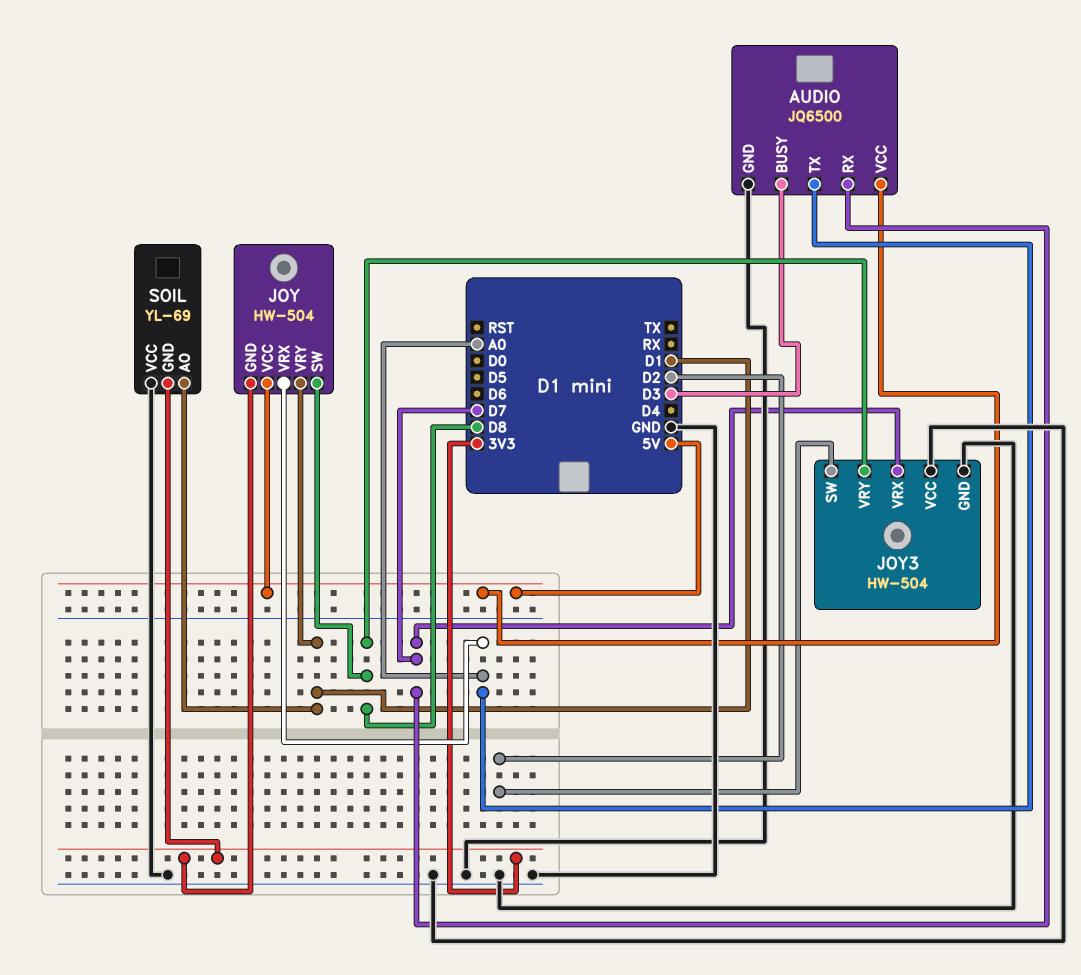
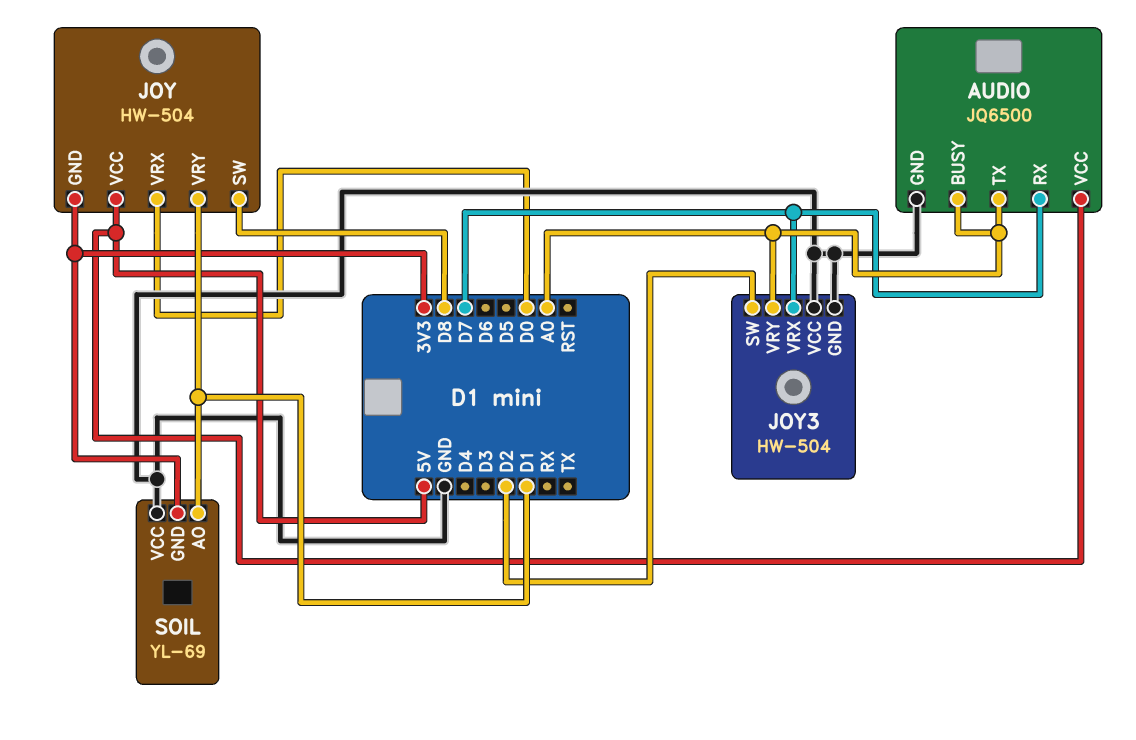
AUDIO pin BUSY: D3 -> A0
JOY pin VRX: A0 -> D0
JOY3 pin VRY: D8 -> A0

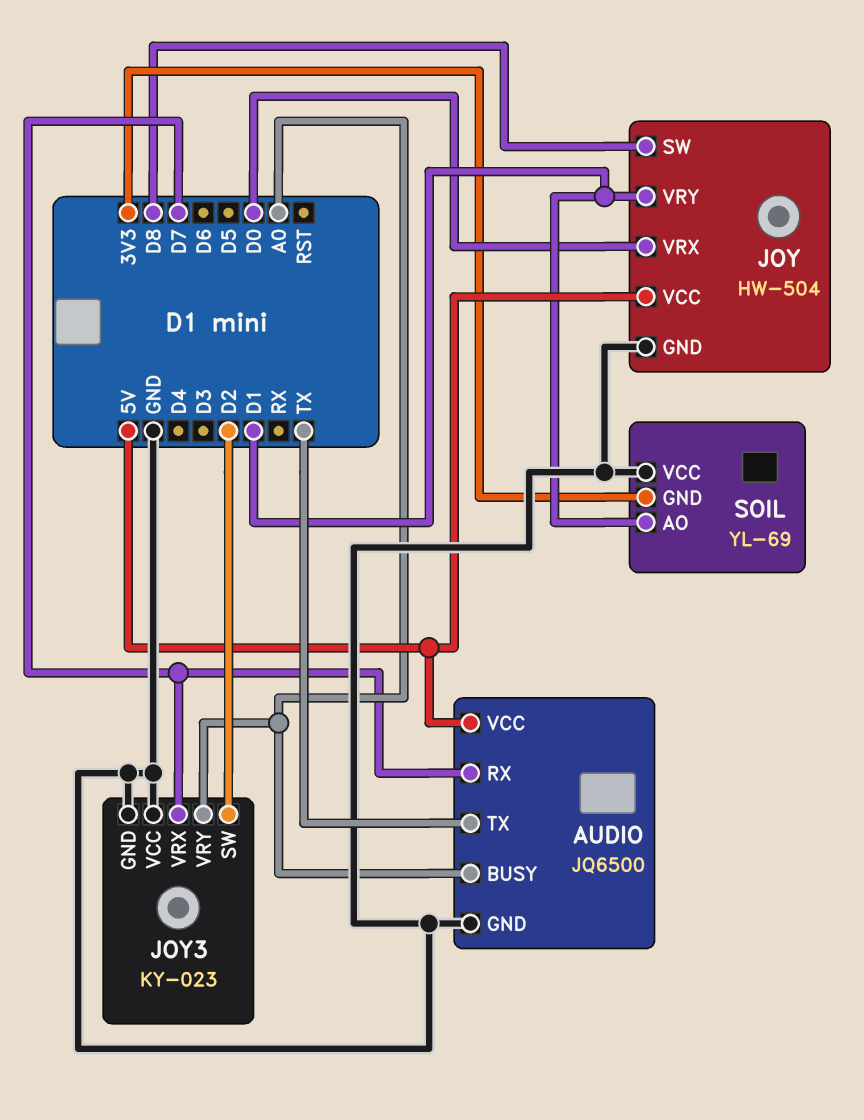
AUDIO pin TX: A0 -> TX
JOY pin GND: 3V3 -> GND
JOY3: HW-504 -> KY-023

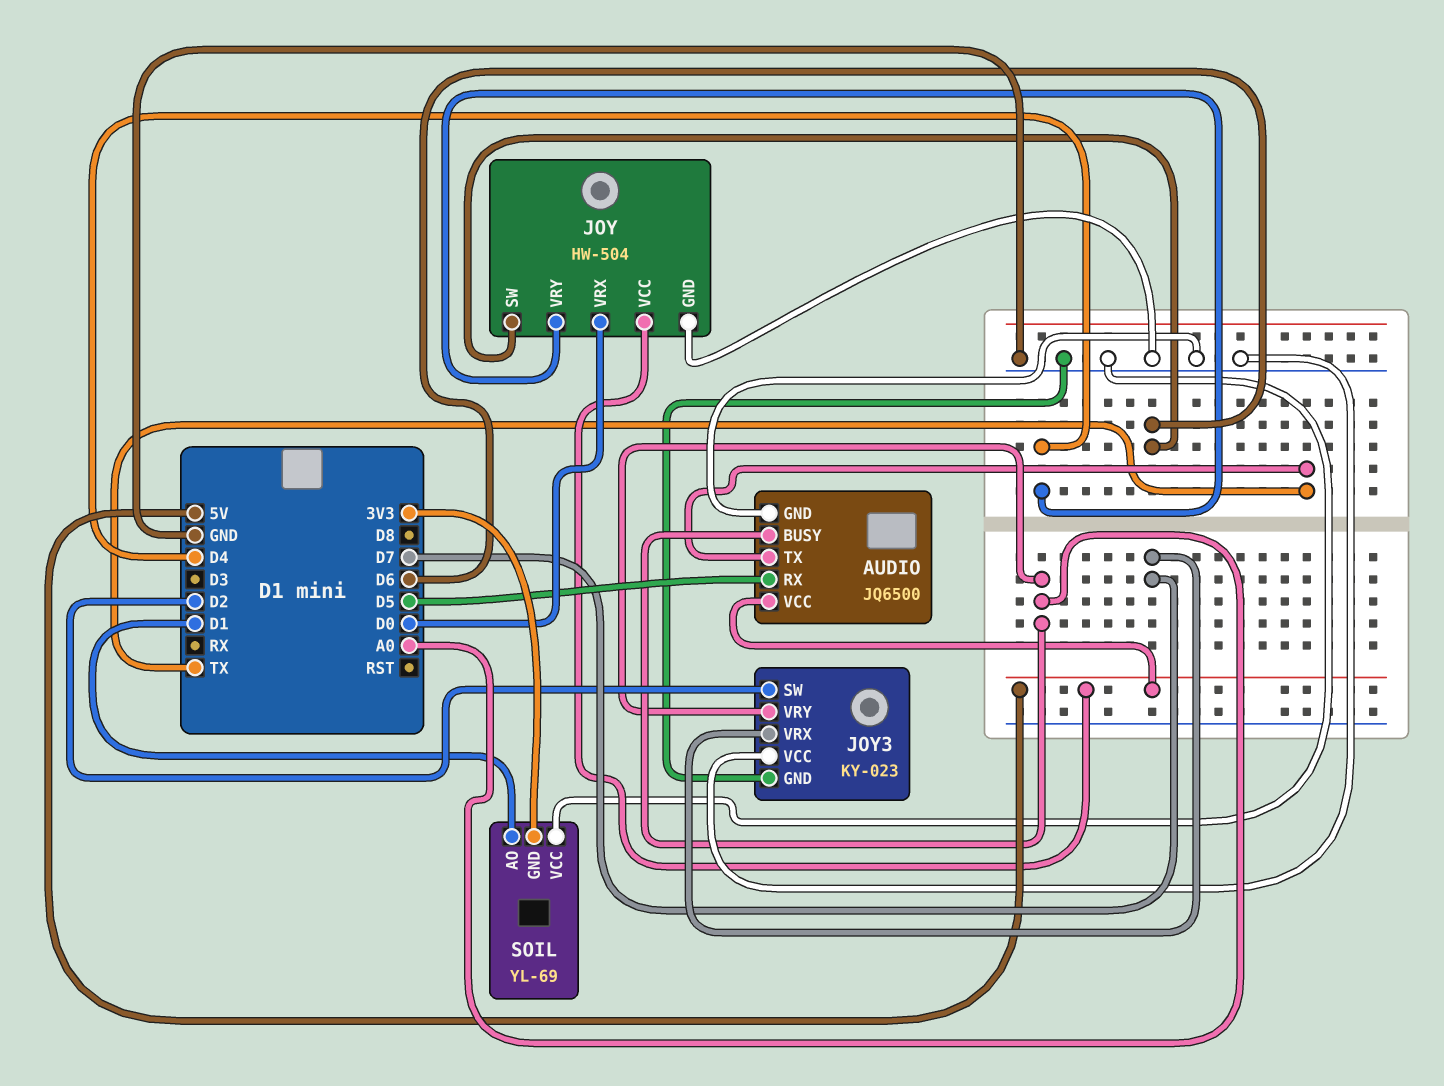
AUDIO pin RX: D7 -> D5
JOY pin SW: D8 -> D6
JOY pin VRY: D1 -> D4

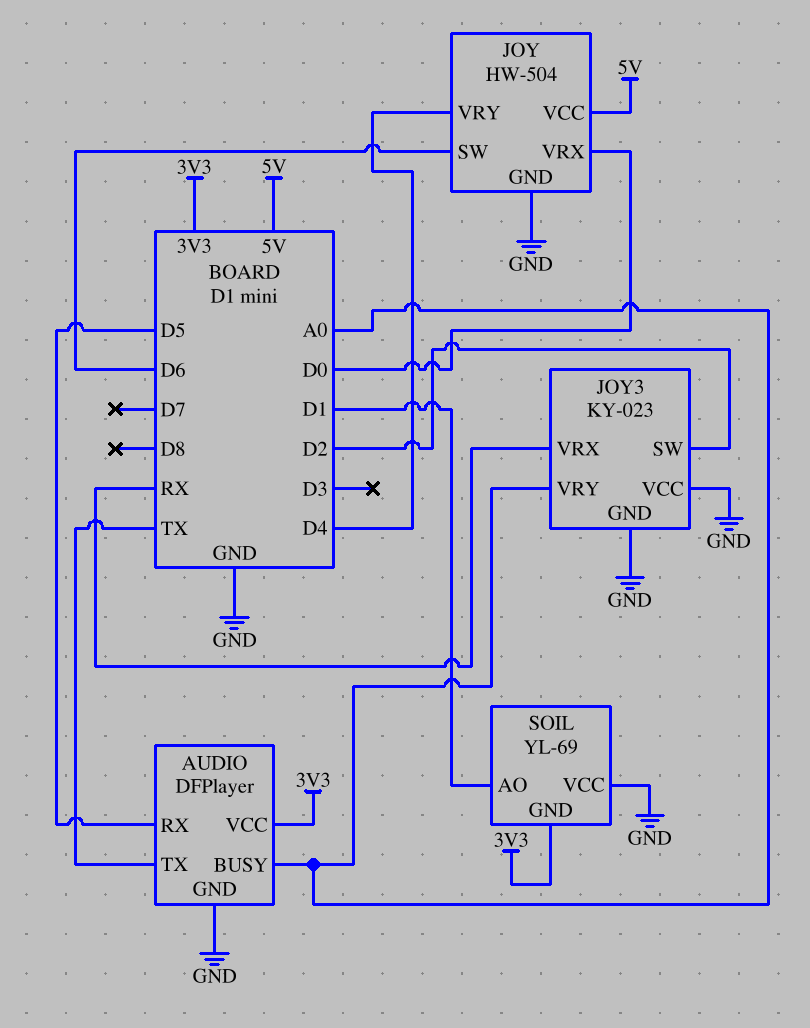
AUDIO: JQ6500 -> DFPlayer
AUDIO pin VCC: 5V -> 3V3
JOY3 pin VRX: D7 -> RX

